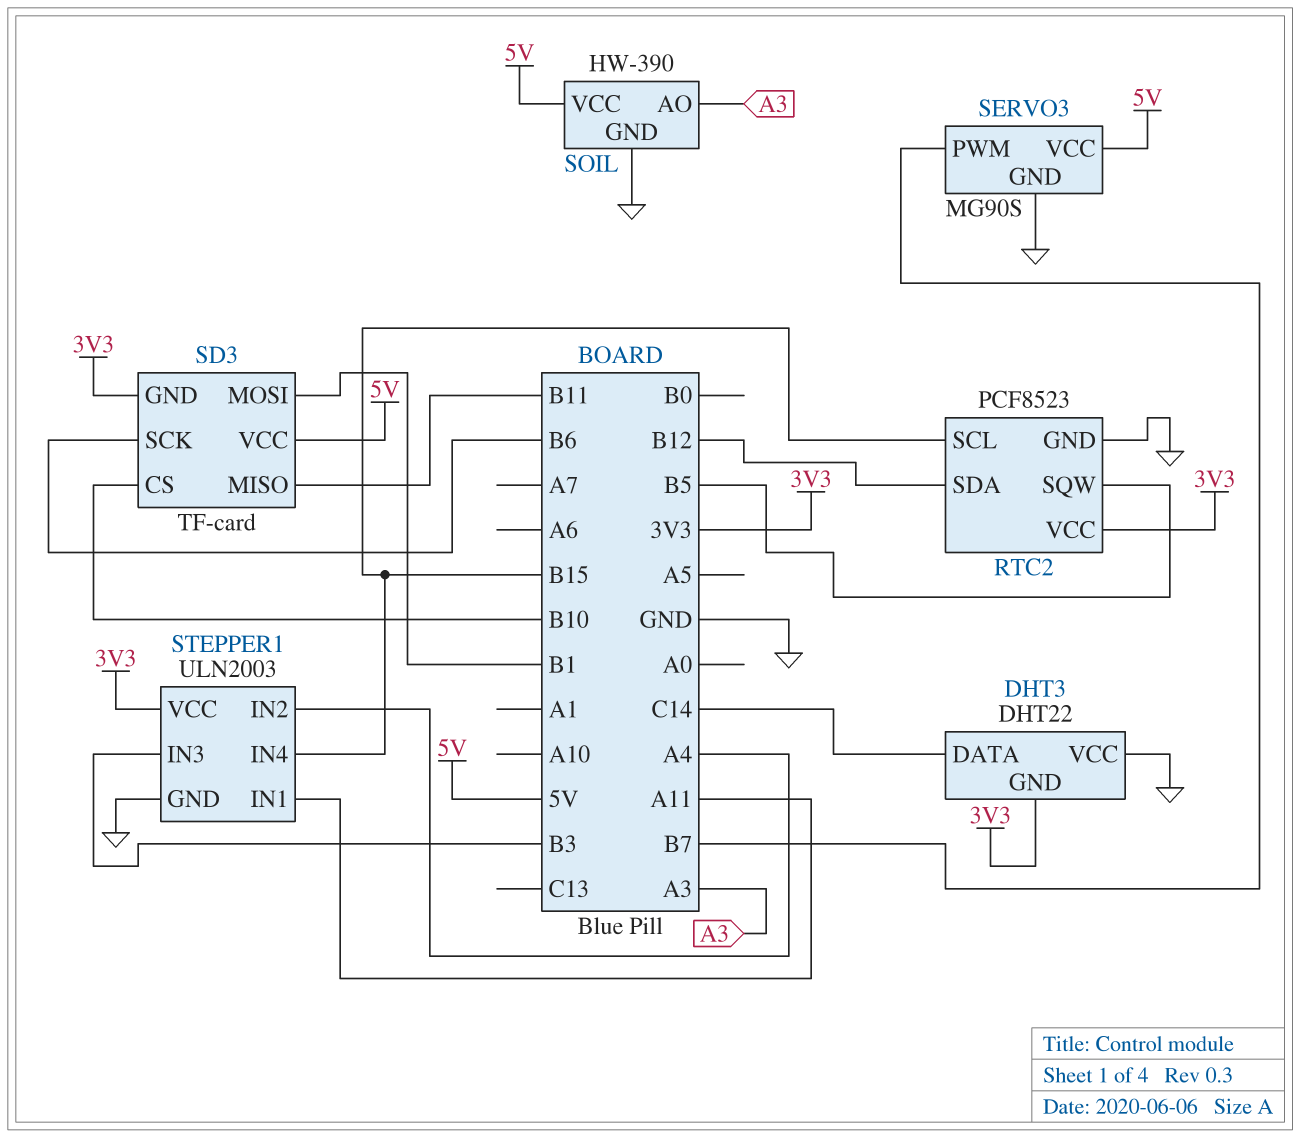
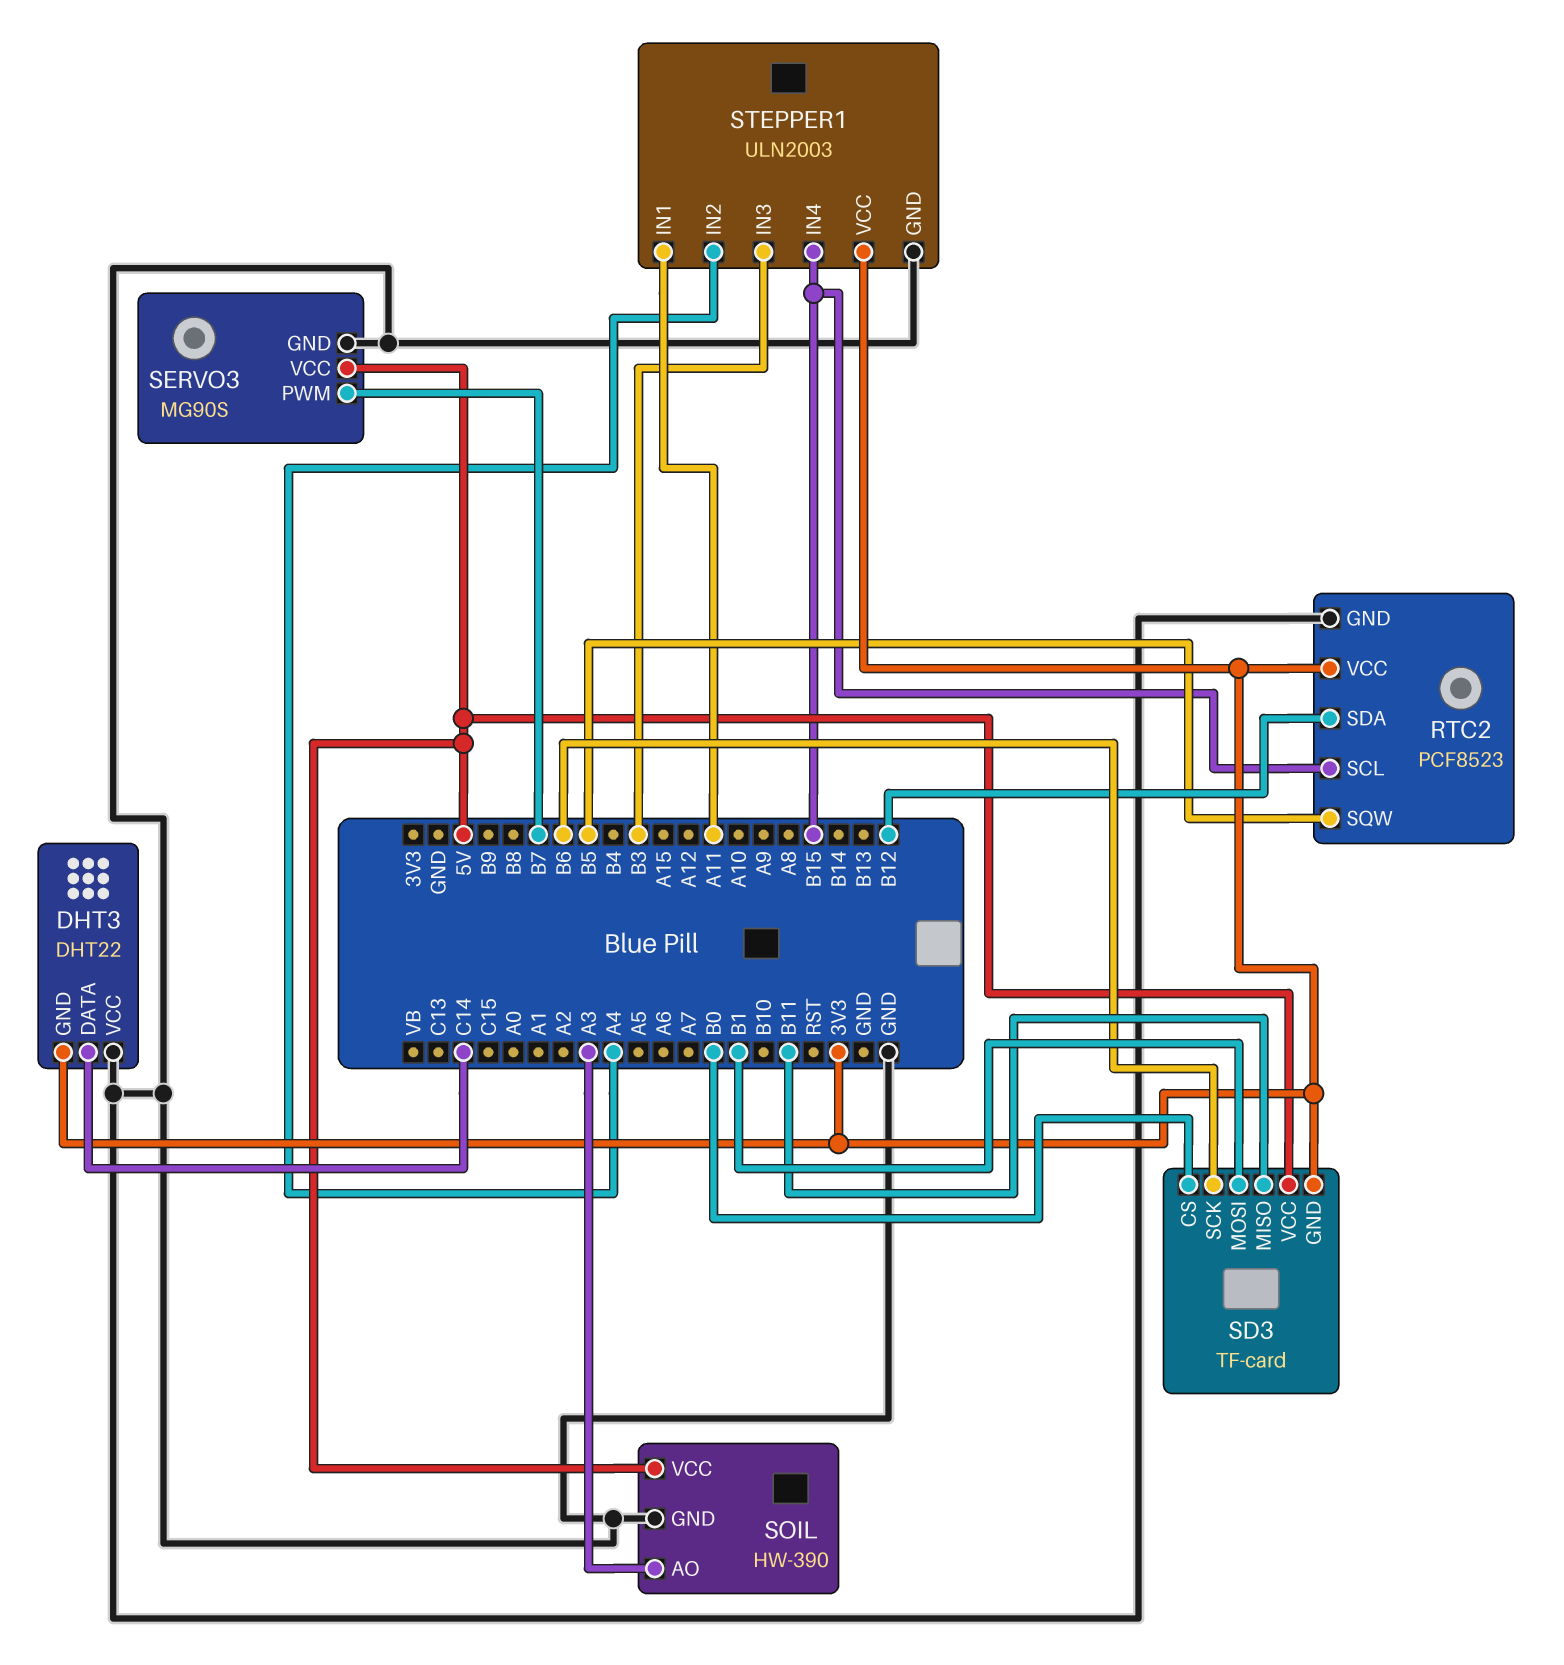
SD3 pin CS: B10 -> B0

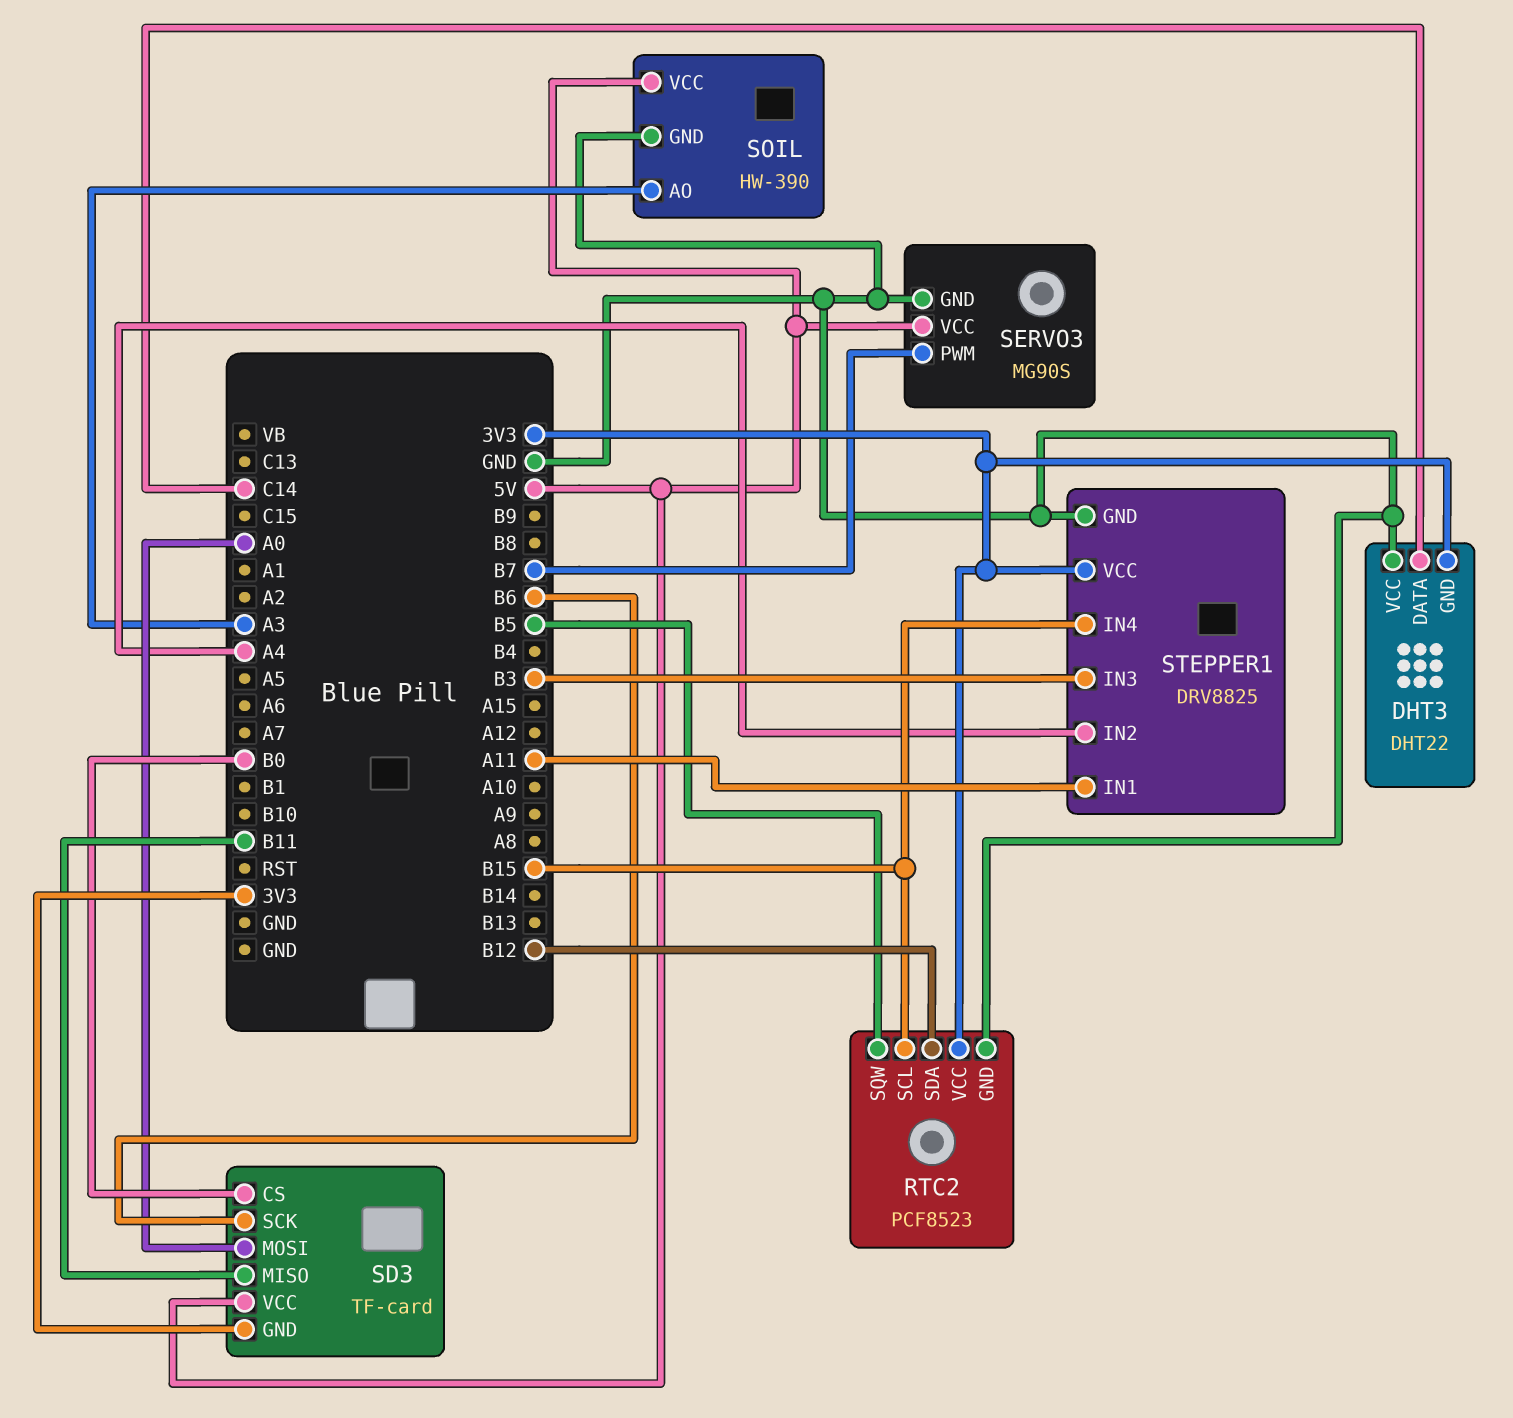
SD3 pin MOSI: B1 -> A0
STEPPER1: ULN2003 -> DRV8825

